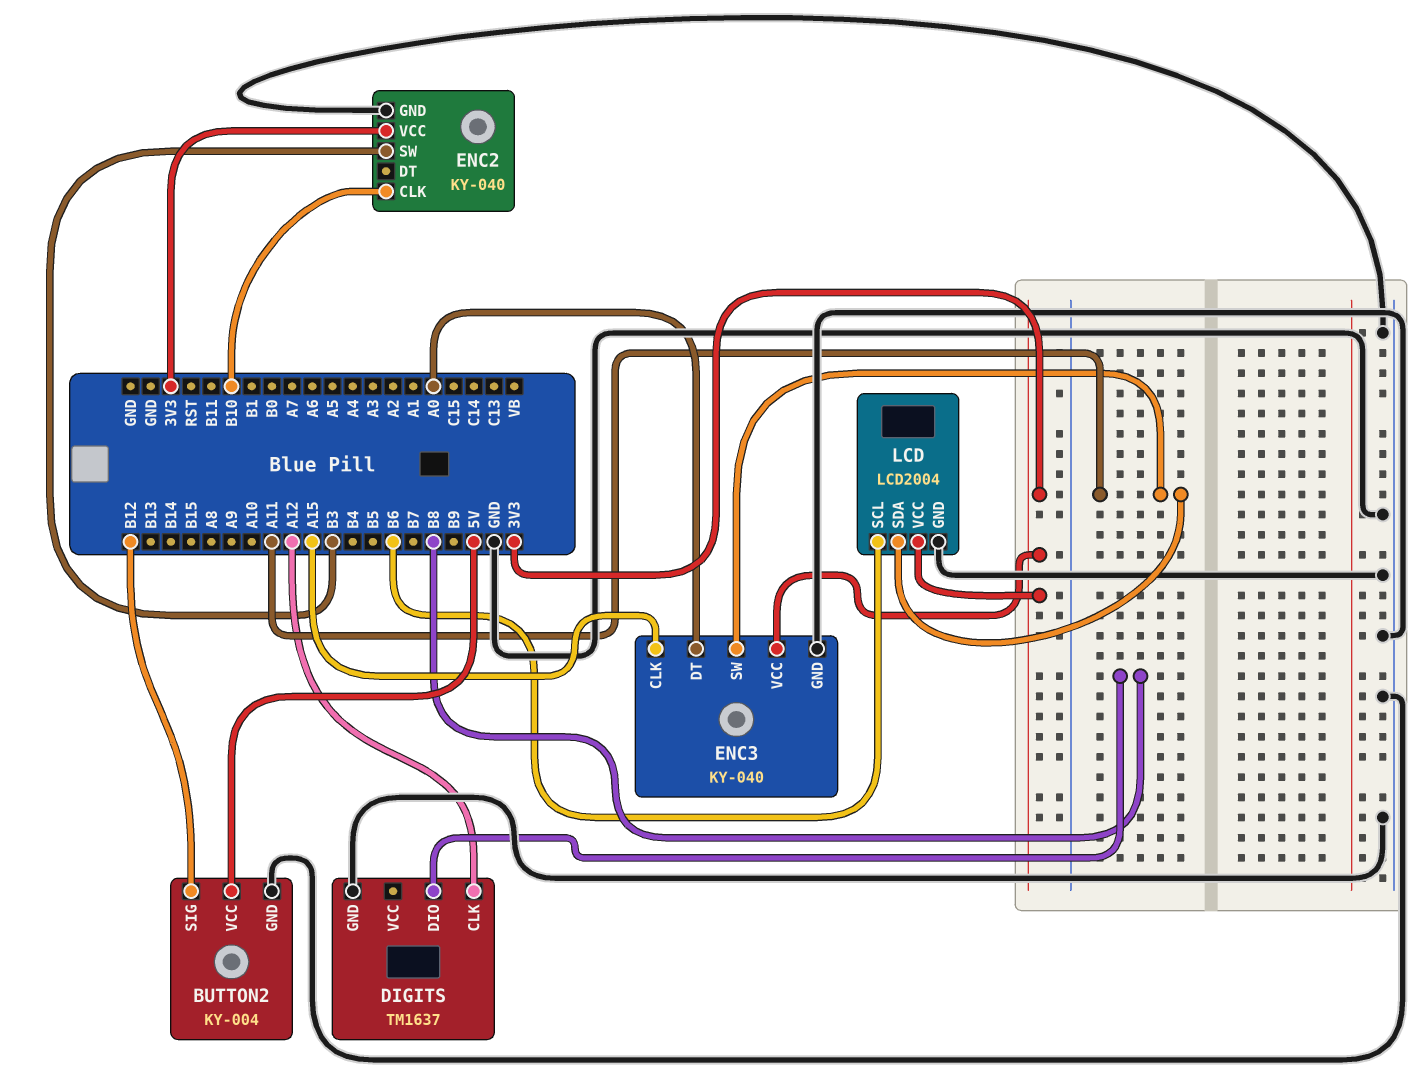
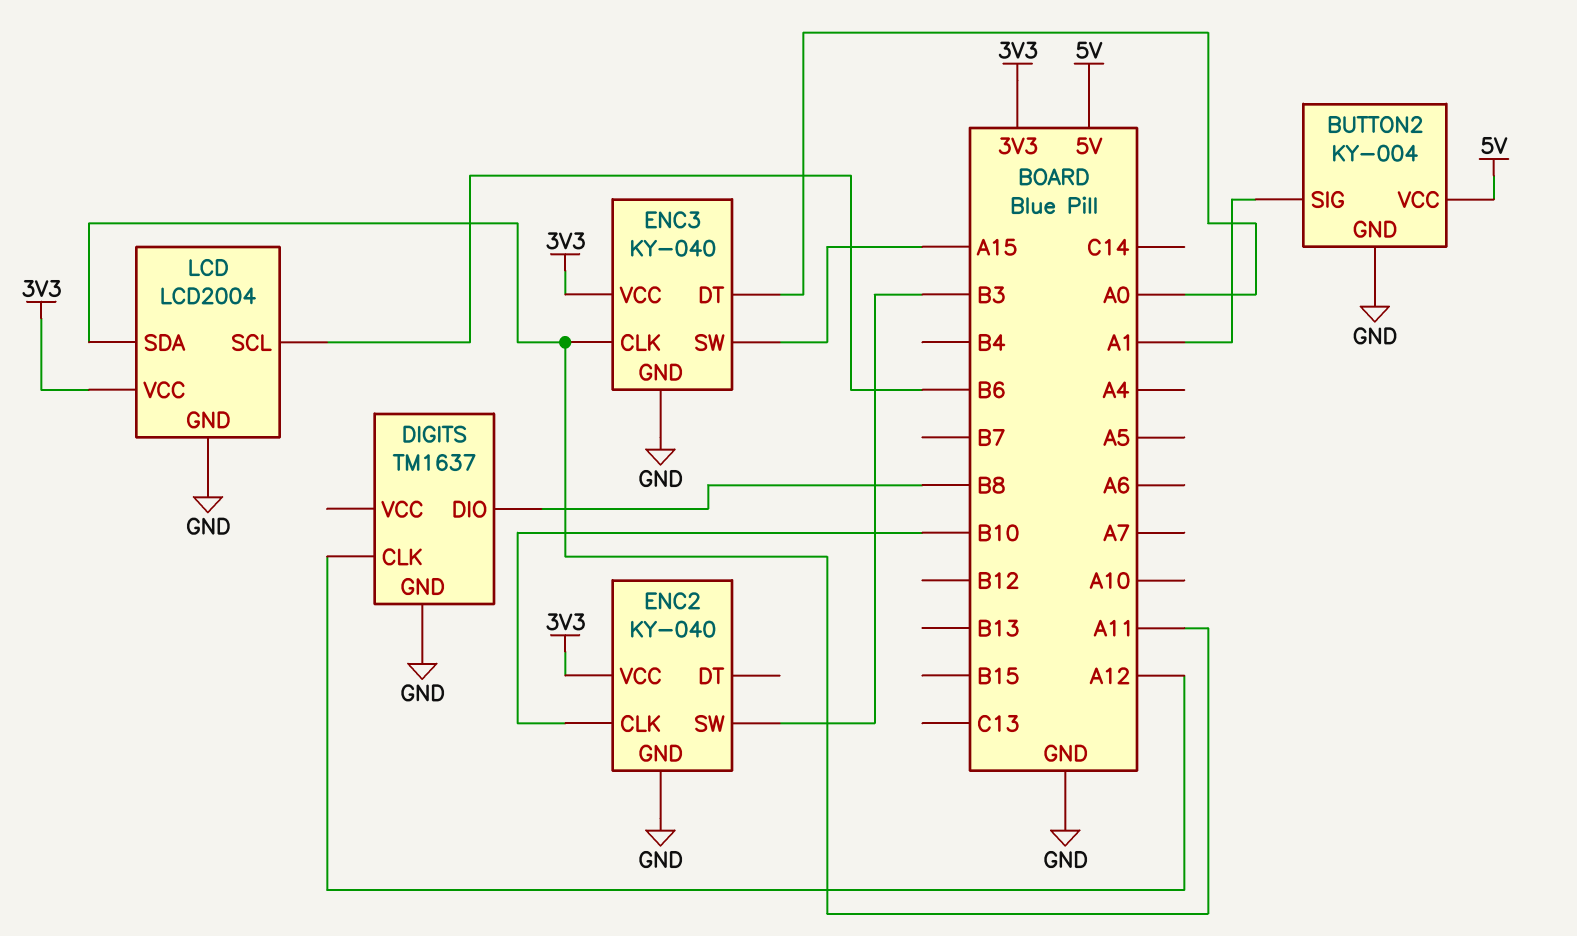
BUTTON2 pin SIG: B12 -> A1
ENC3 pin CLK: A15 -> A11
ENC3 pin SW: A11 -> A15

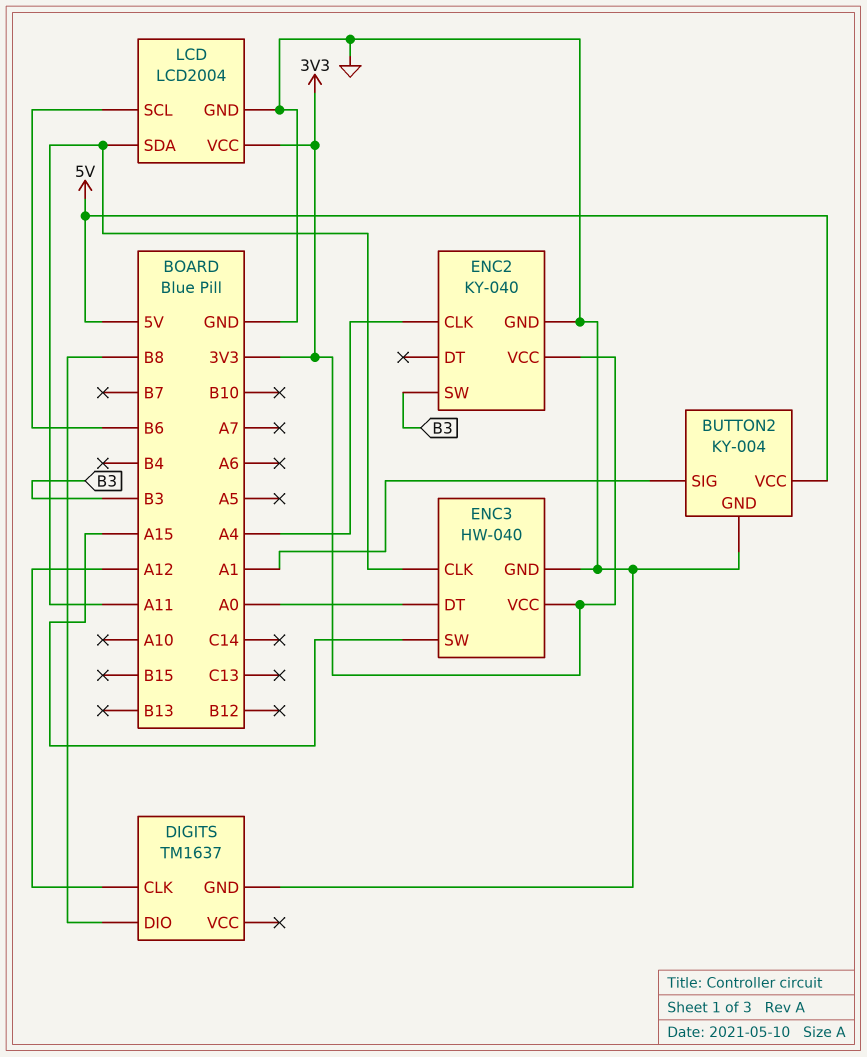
ENC2 pin CLK: B10 -> A4
ENC3: KY-040 -> HW-040

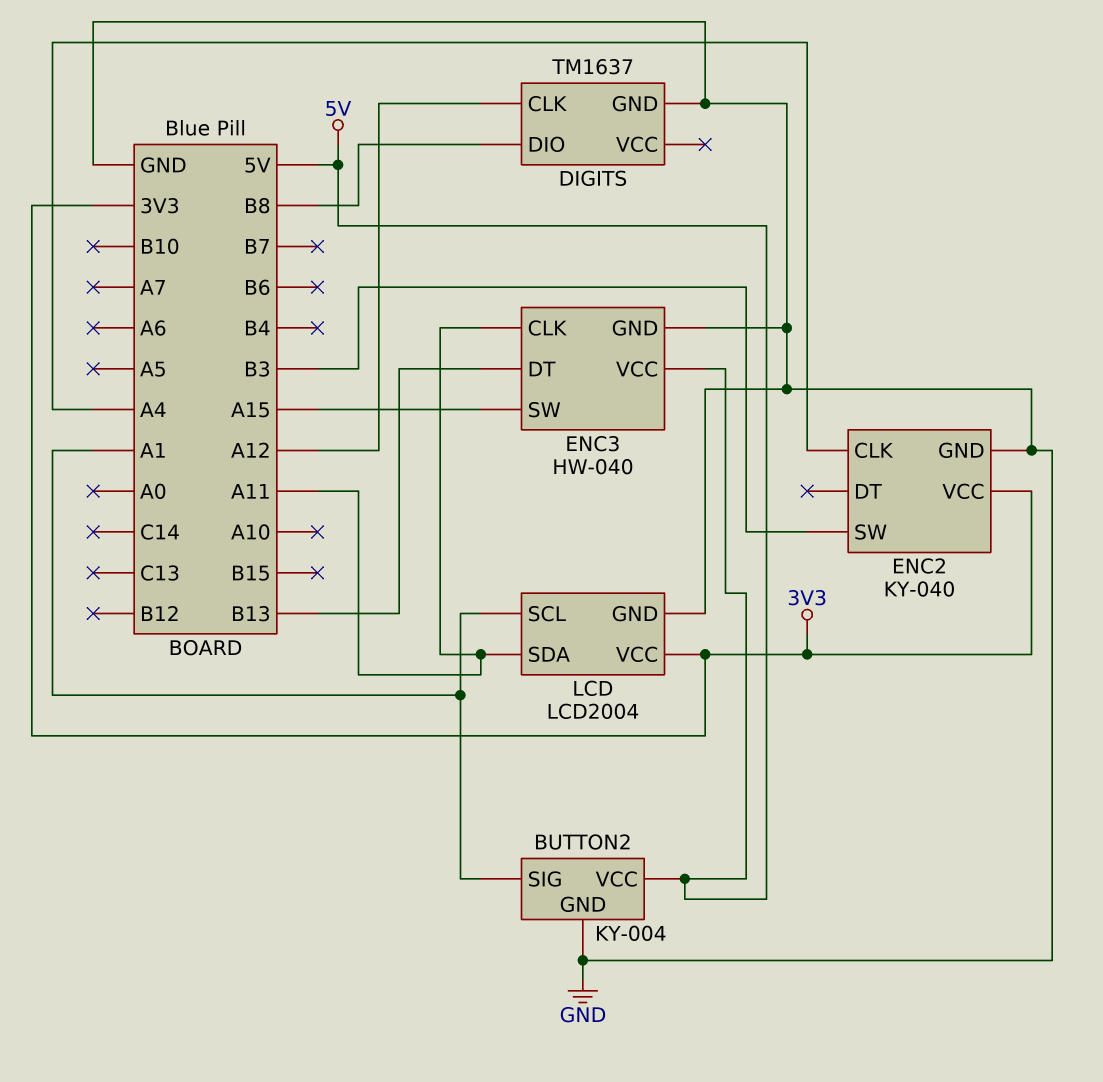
ENC3 pin DT: A0 -> B13
ENC3 pin VCC: 3V3 -> 5V
LCD pin SCL: B6 -> A1

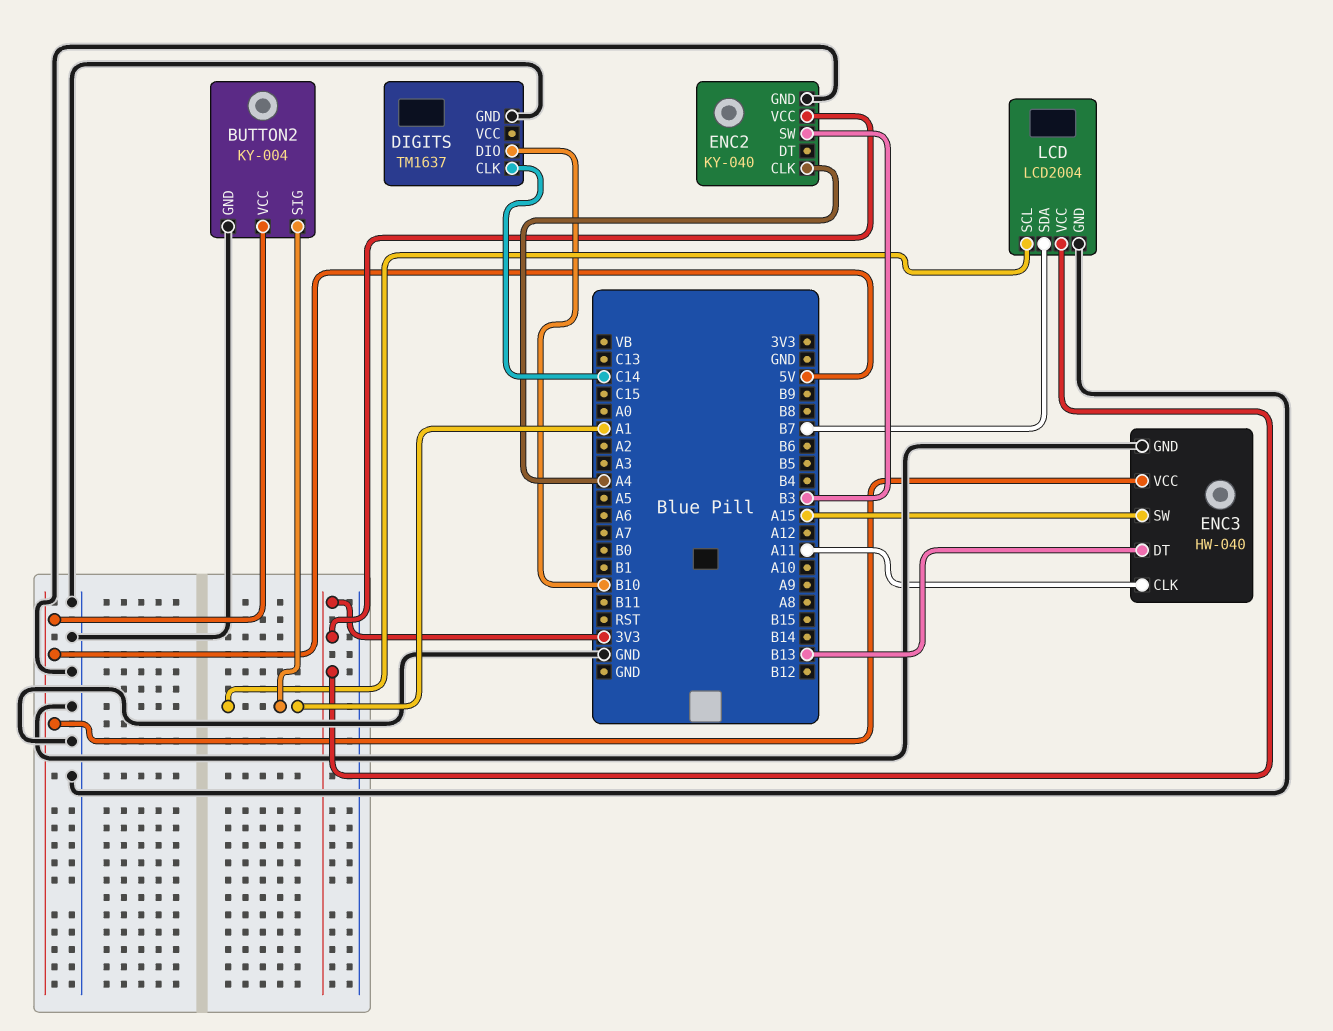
DIGITS pin CLK: A12 -> C14
DIGITS pin DIO: B8 -> B10
LCD pin SDA: A11 -> B7

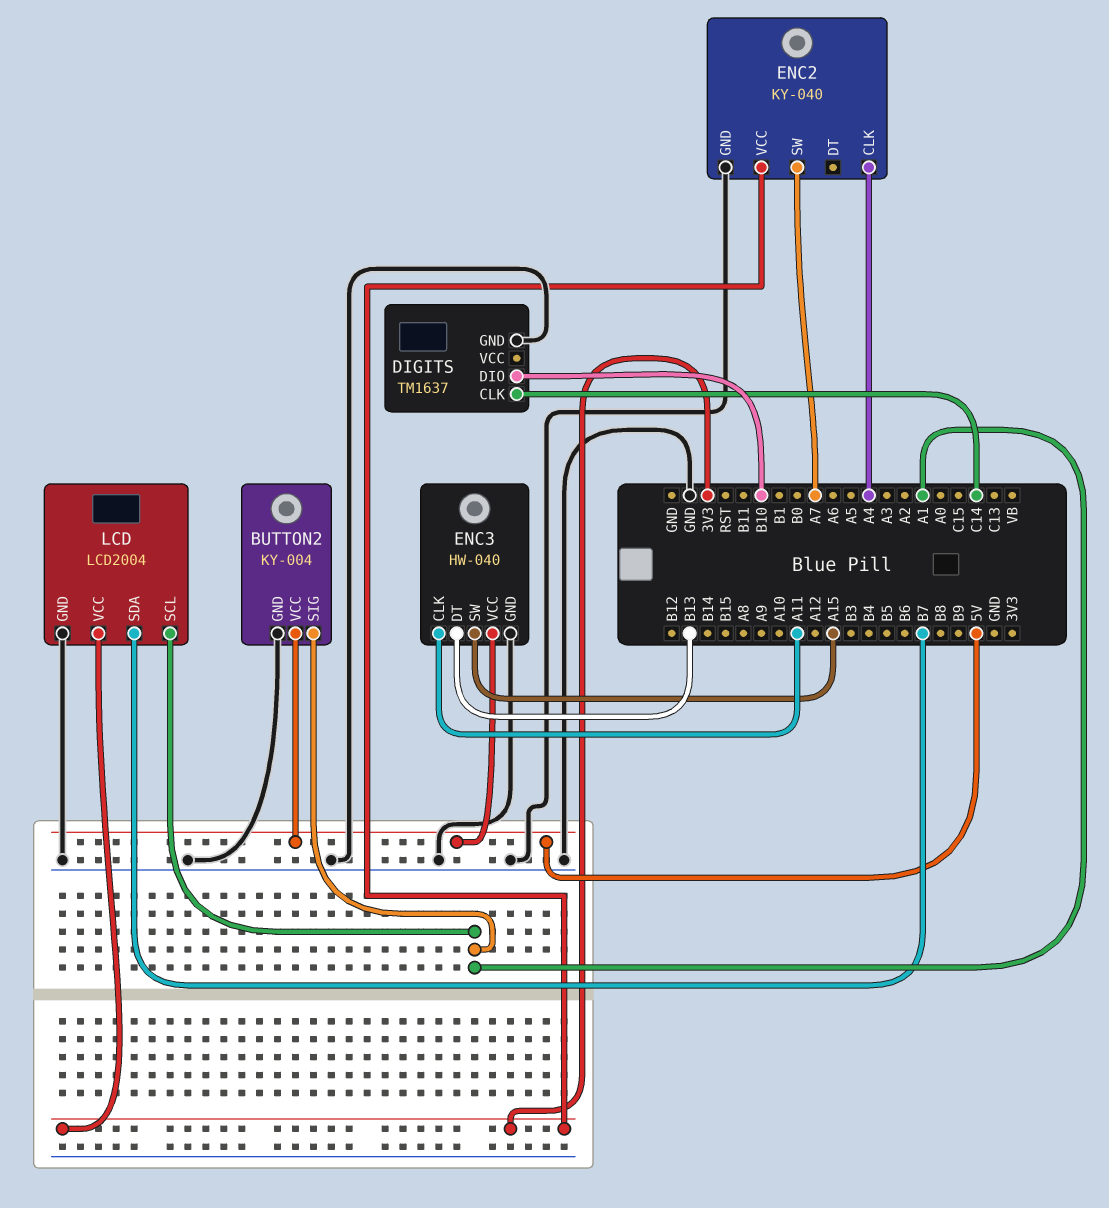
ENC2 pin SW: B3 -> A7

